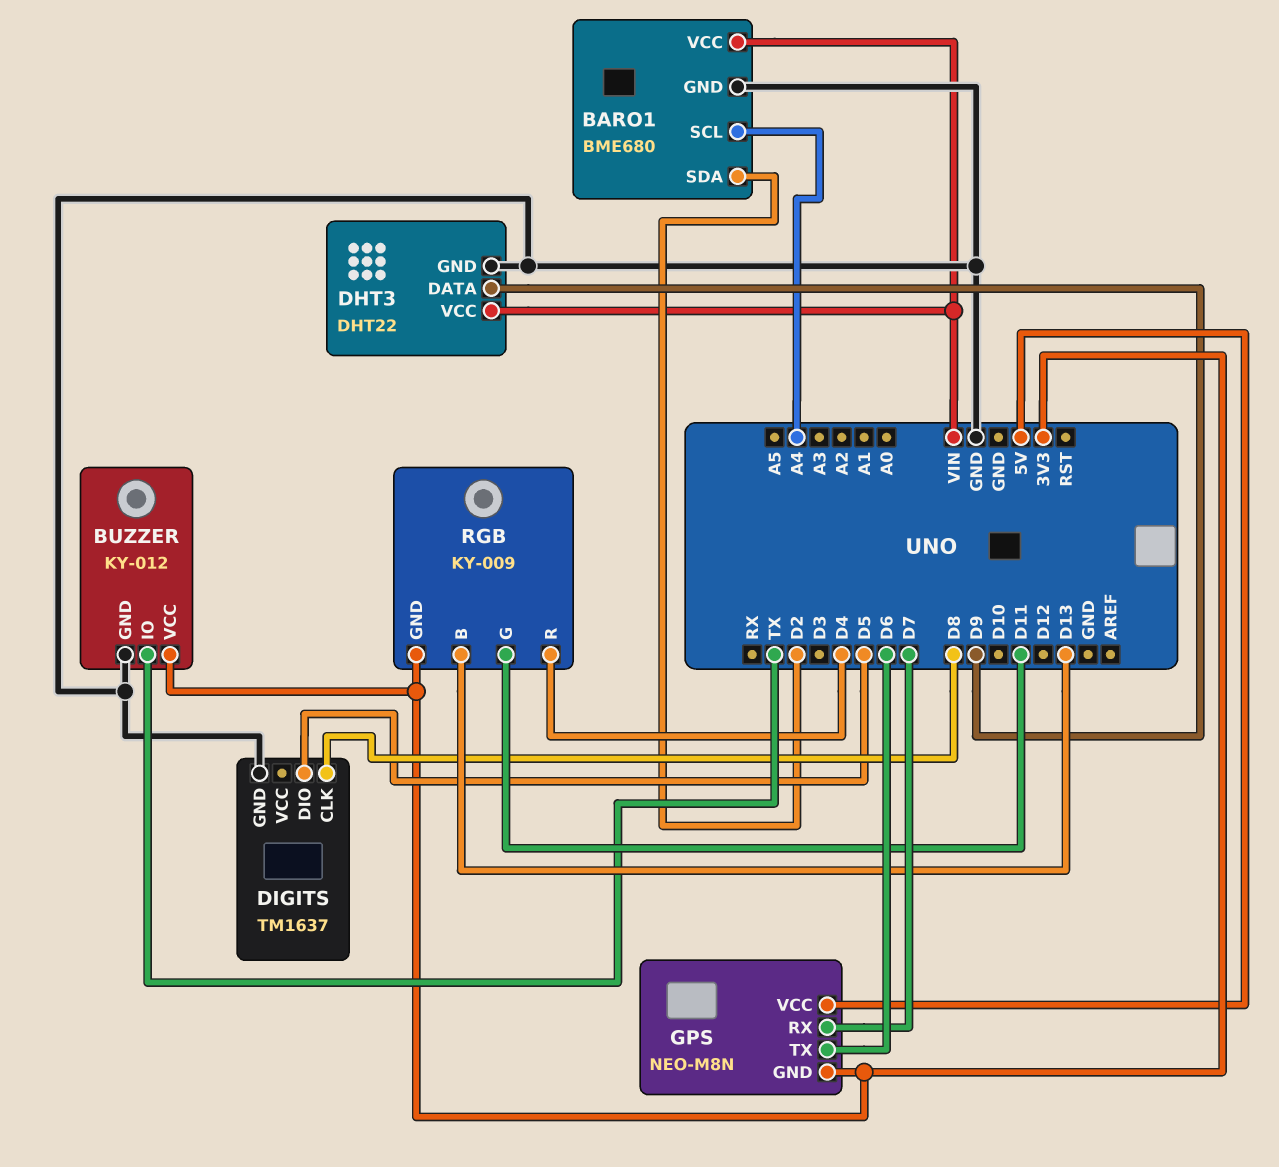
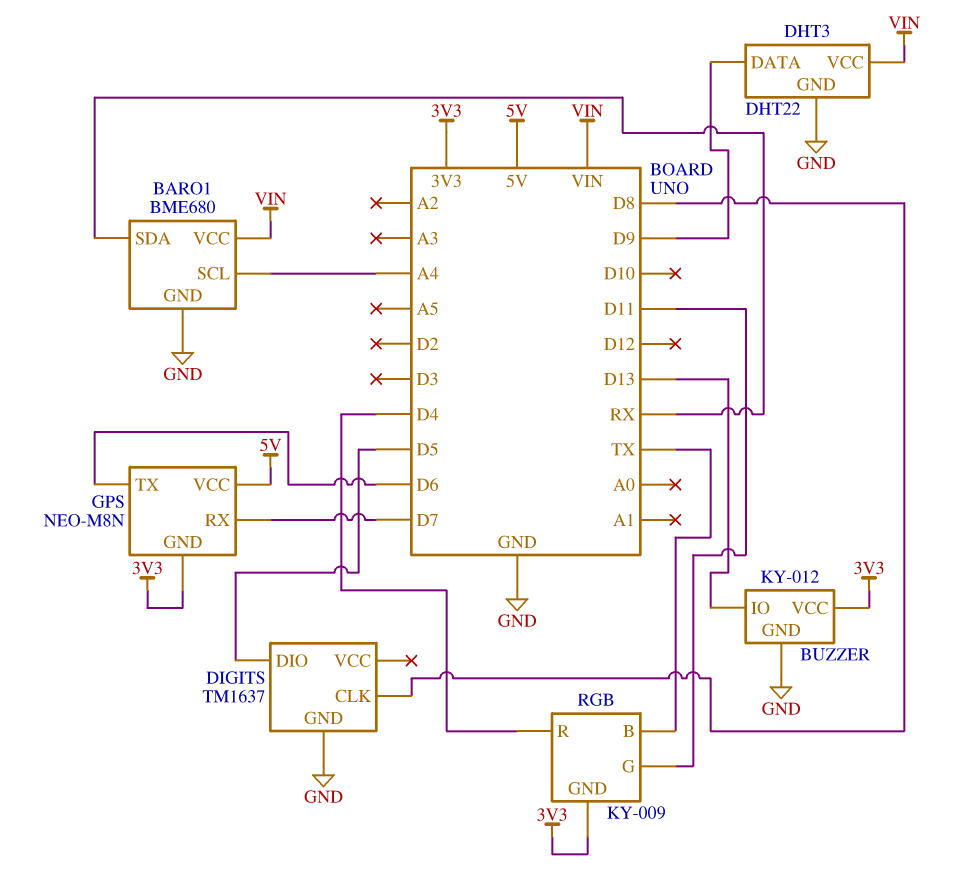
BARO1 pin SDA: D2 -> RX
BUZZER pin IO: TX -> D13
RGB pin B: D13 -> TX

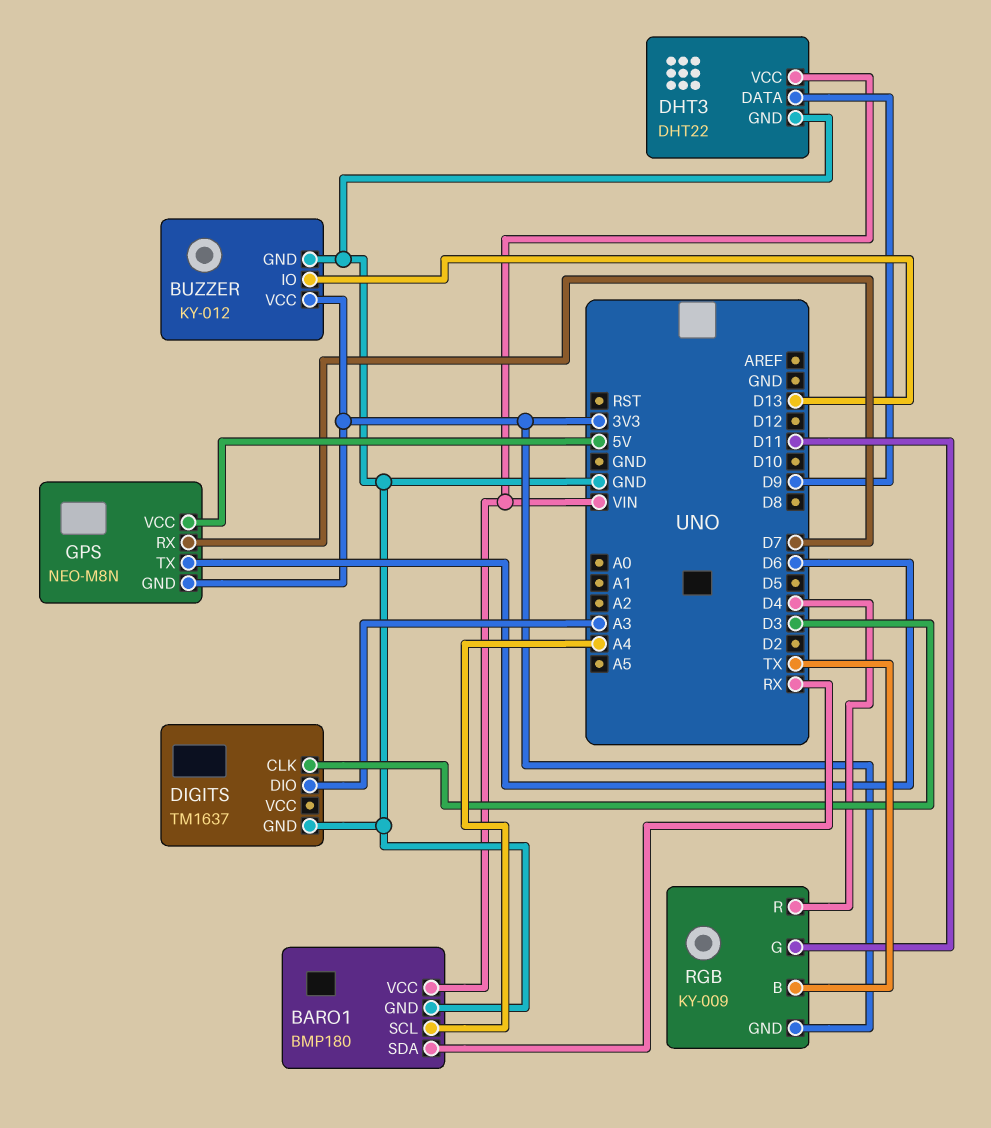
BARO1: BME680 -> BMP180
DIGITS pin CLK: D8 -> D3
DIGITS pin DIO: D5 -> A3

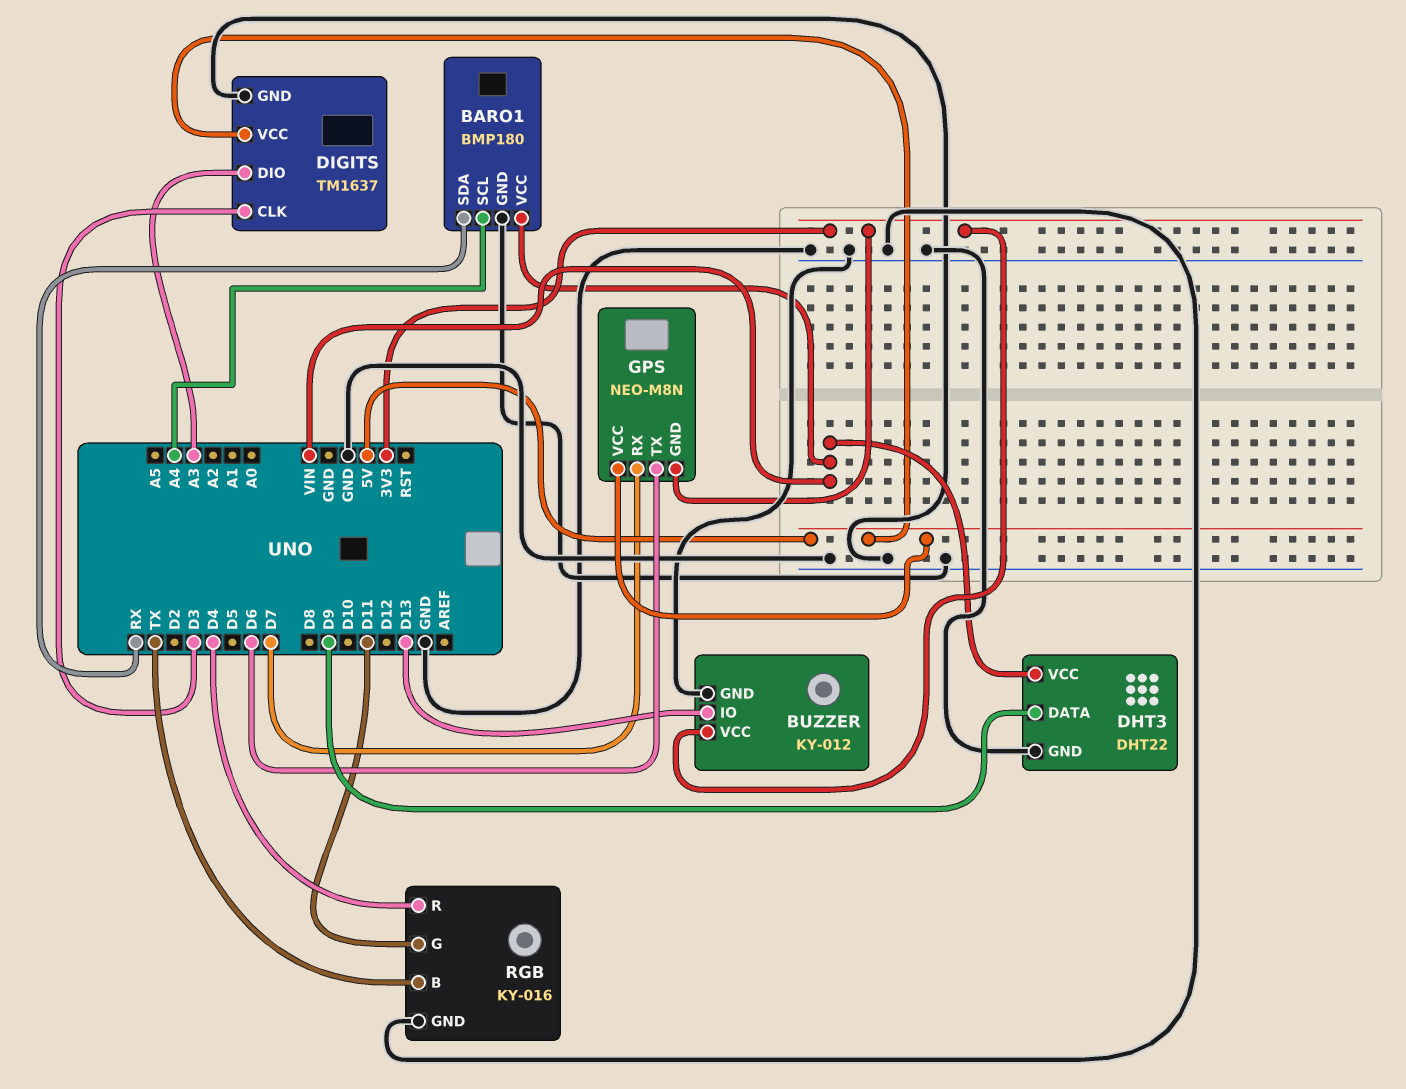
DIGITS pin VCC: none -> 5V
RGB: KY-009 -> KY-016
RGB pin GND: 3V3 -> GND

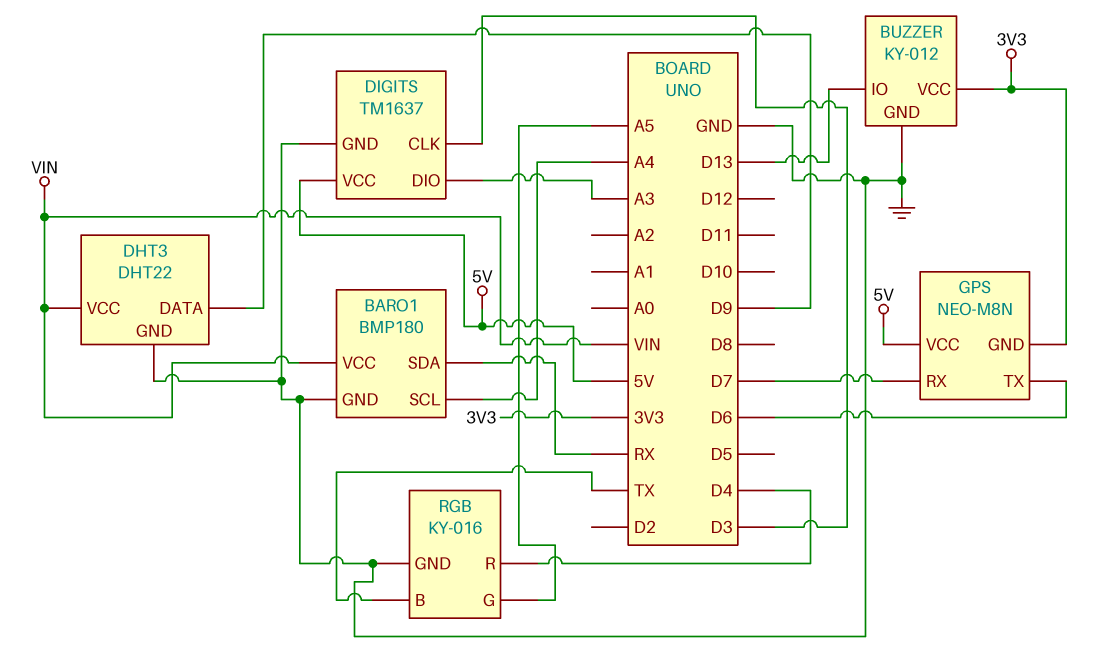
RGB pin G: D11 -> A5

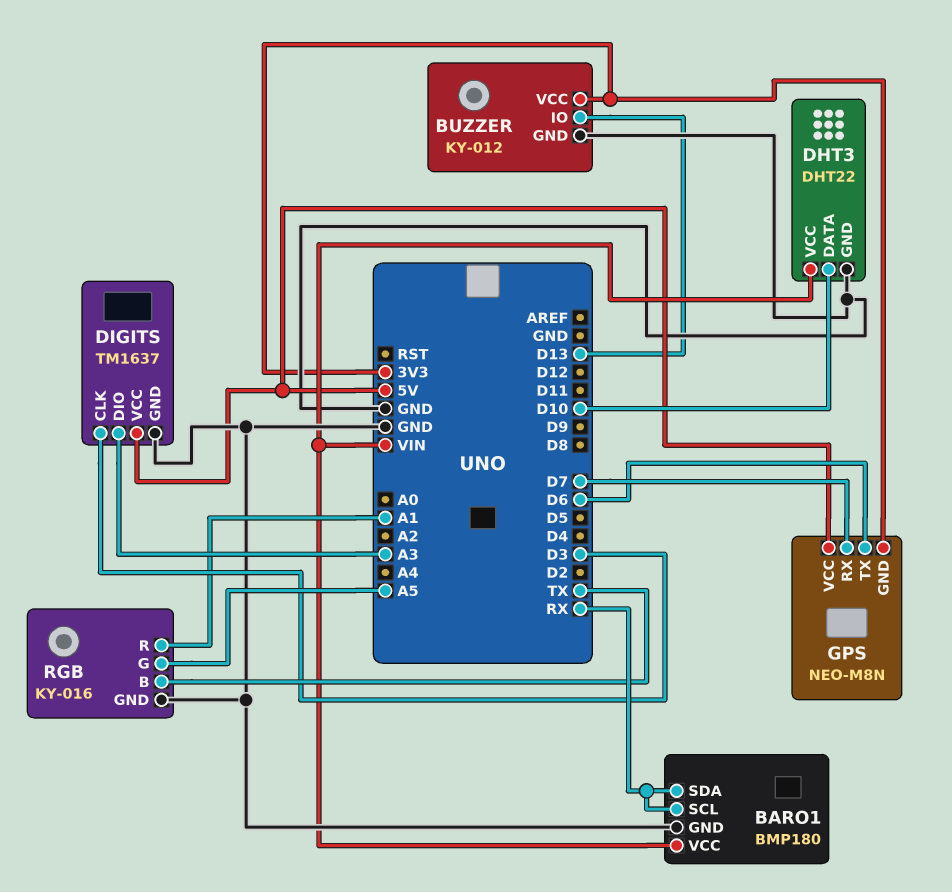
BARO1 pin SCL: A4 -> RX
DHT3 pin DATA: D9 -> D10
RGB pin R: D4 -> A1

